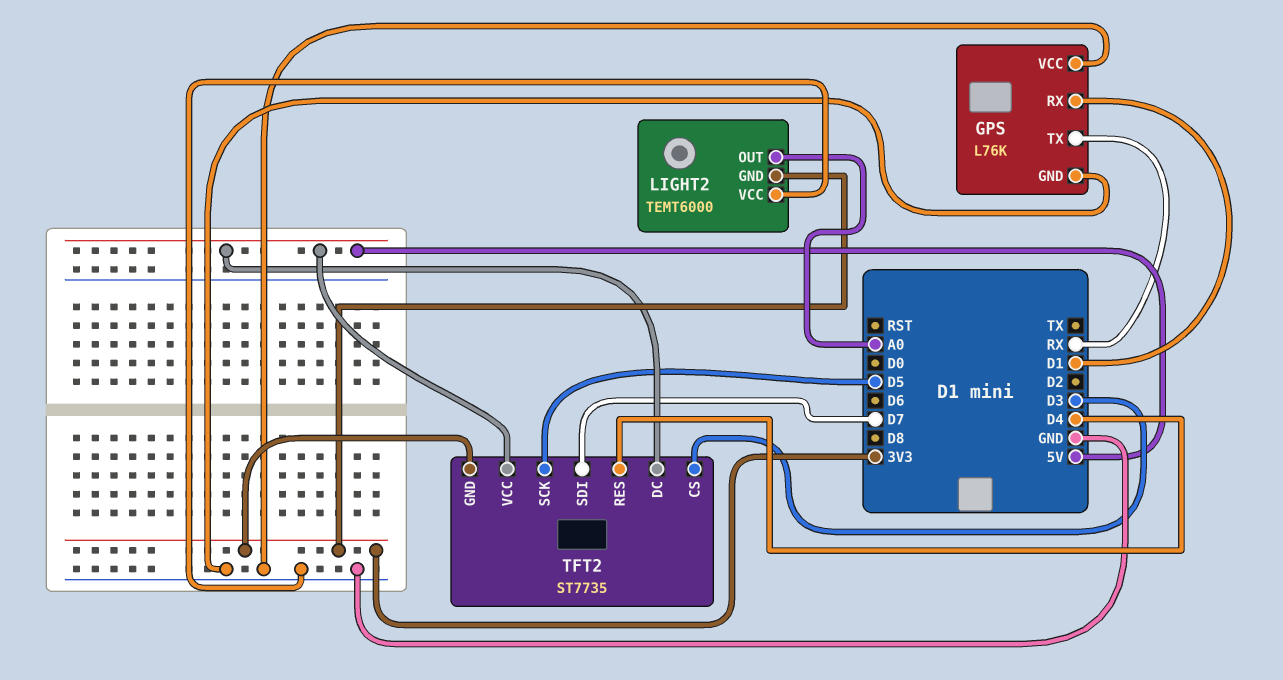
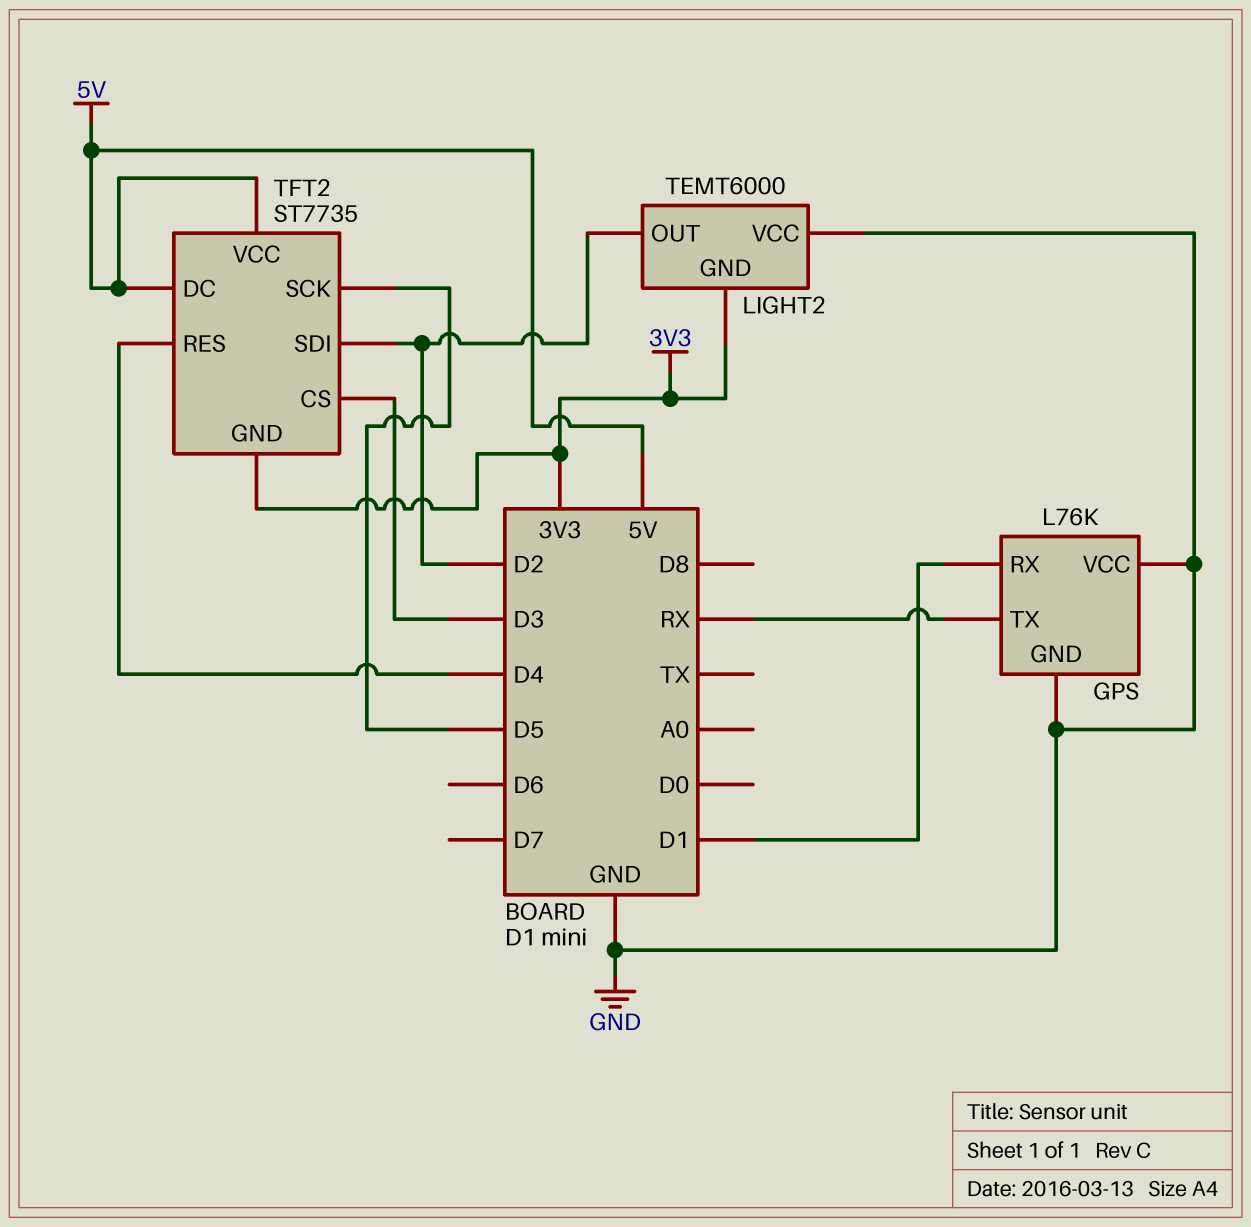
LIGHT2 pin OUT: A0 -> D2
TFT2 pin SDI: D7 -> D2

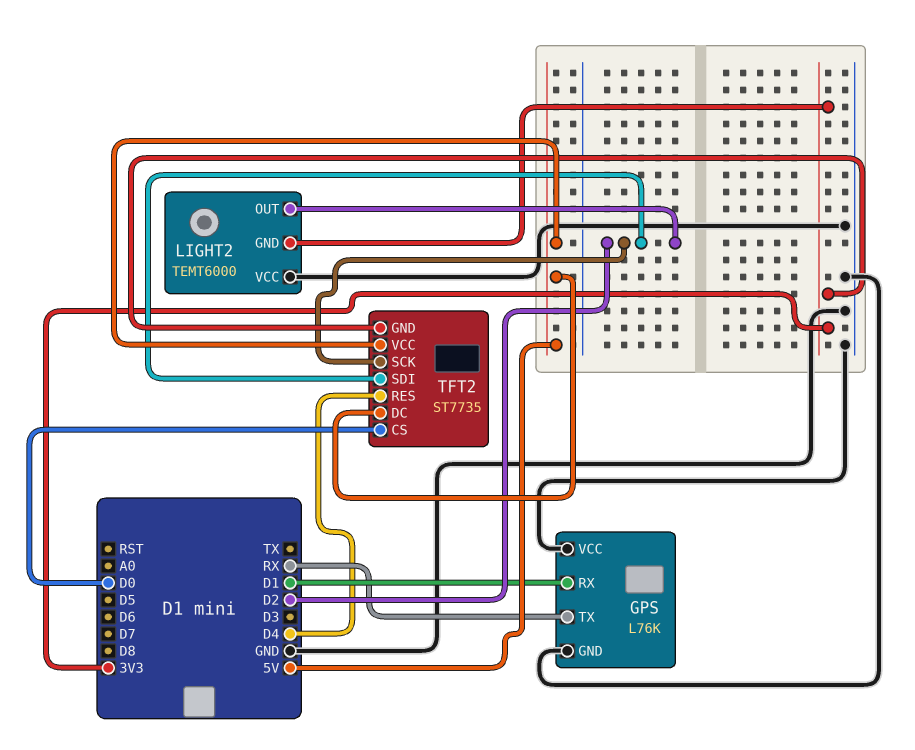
TFT2 pin CS: D3 -> D0
TFT2 pin SCK: D5 -> D2

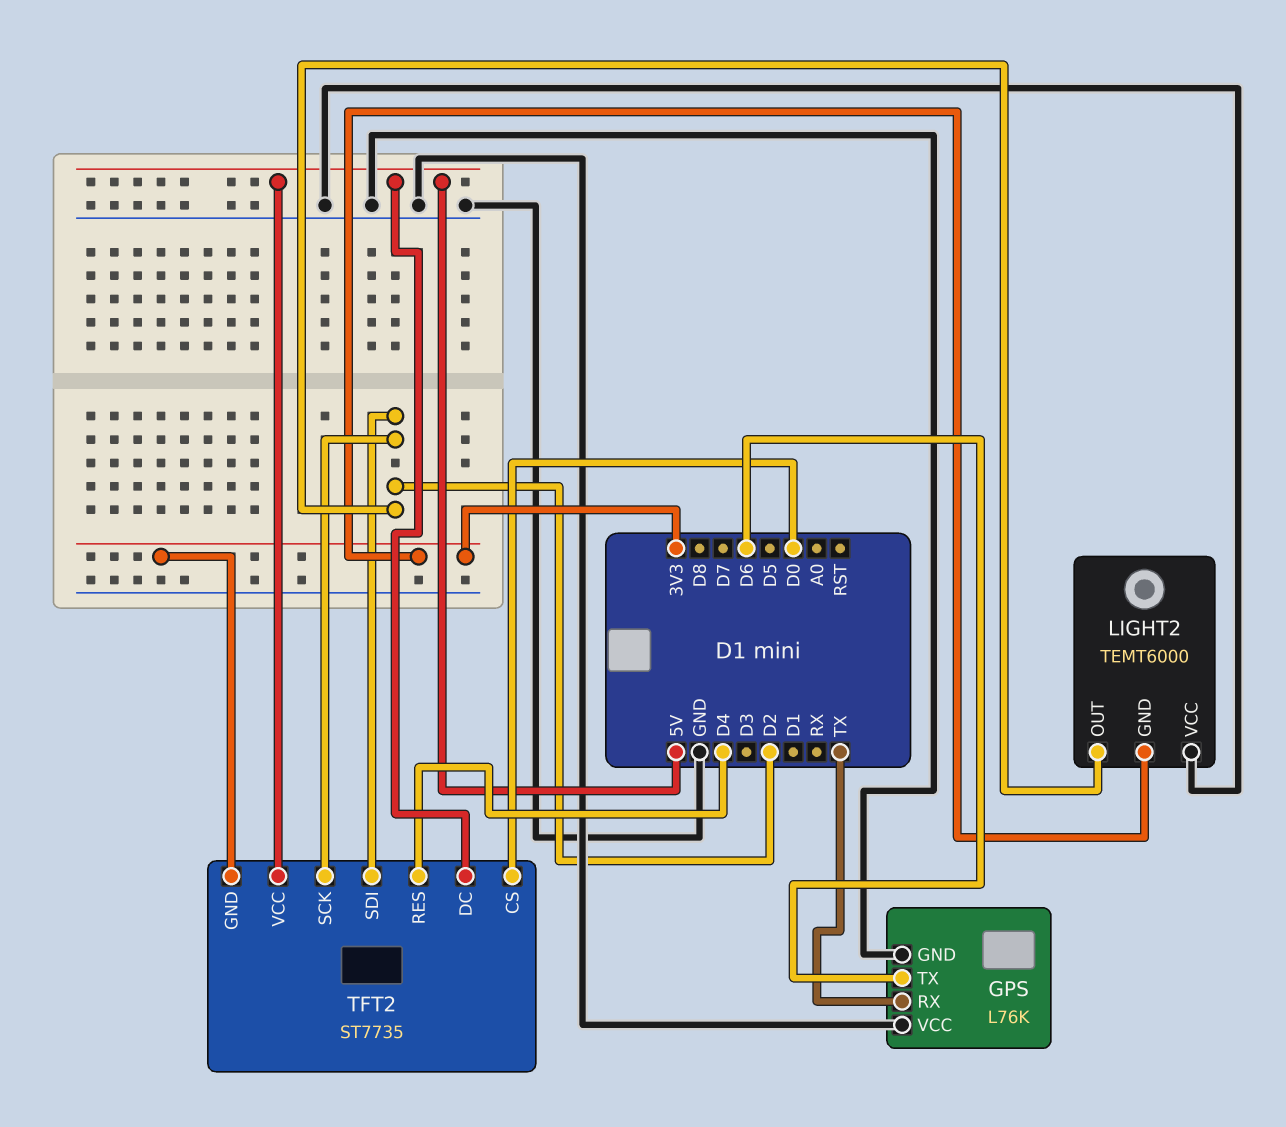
GPS pin RX: D1 -> TX
GPS pin TX: RX -> D6

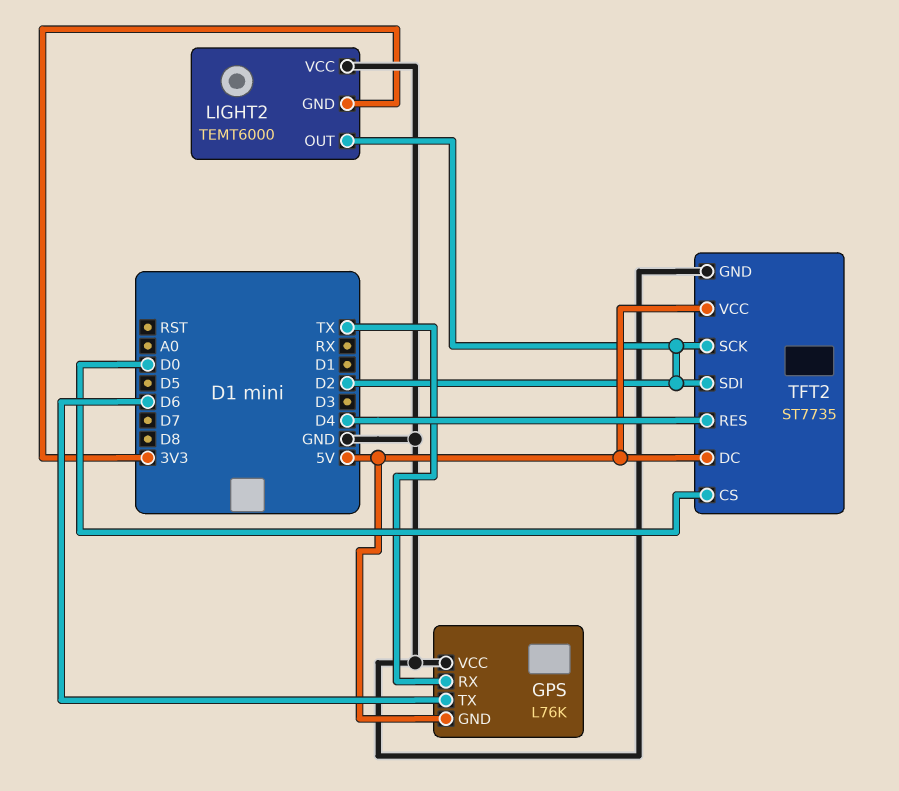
GPS pin GND: GND -> 5V
TFT2 pin GND: 3V3 -> GND

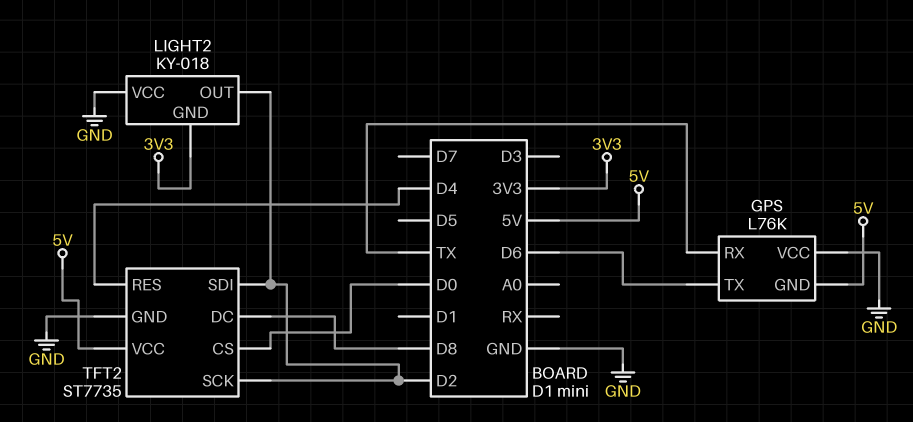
LIGHT2: TEMT6000 -> KY-018
TFT2 pin DC: 5V -> D8

